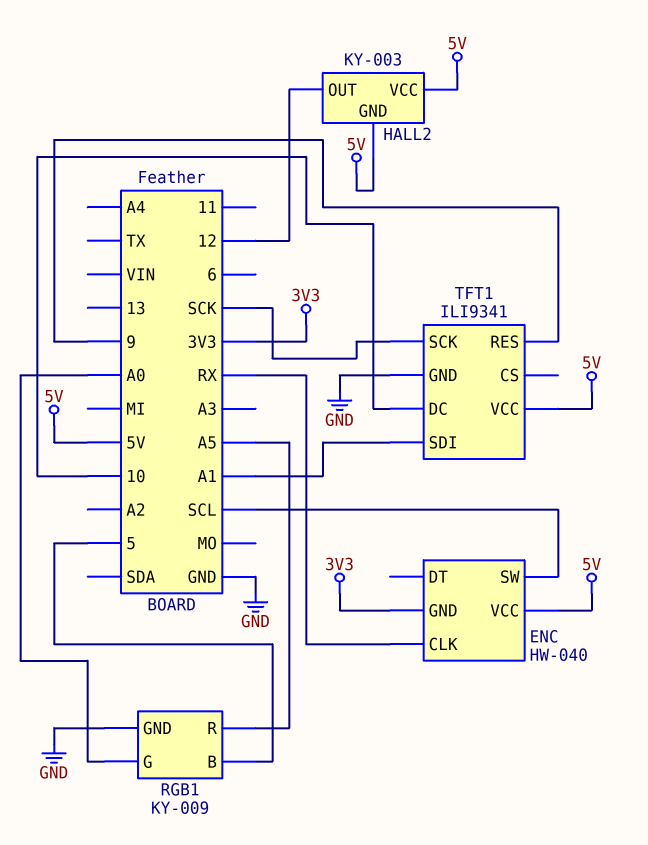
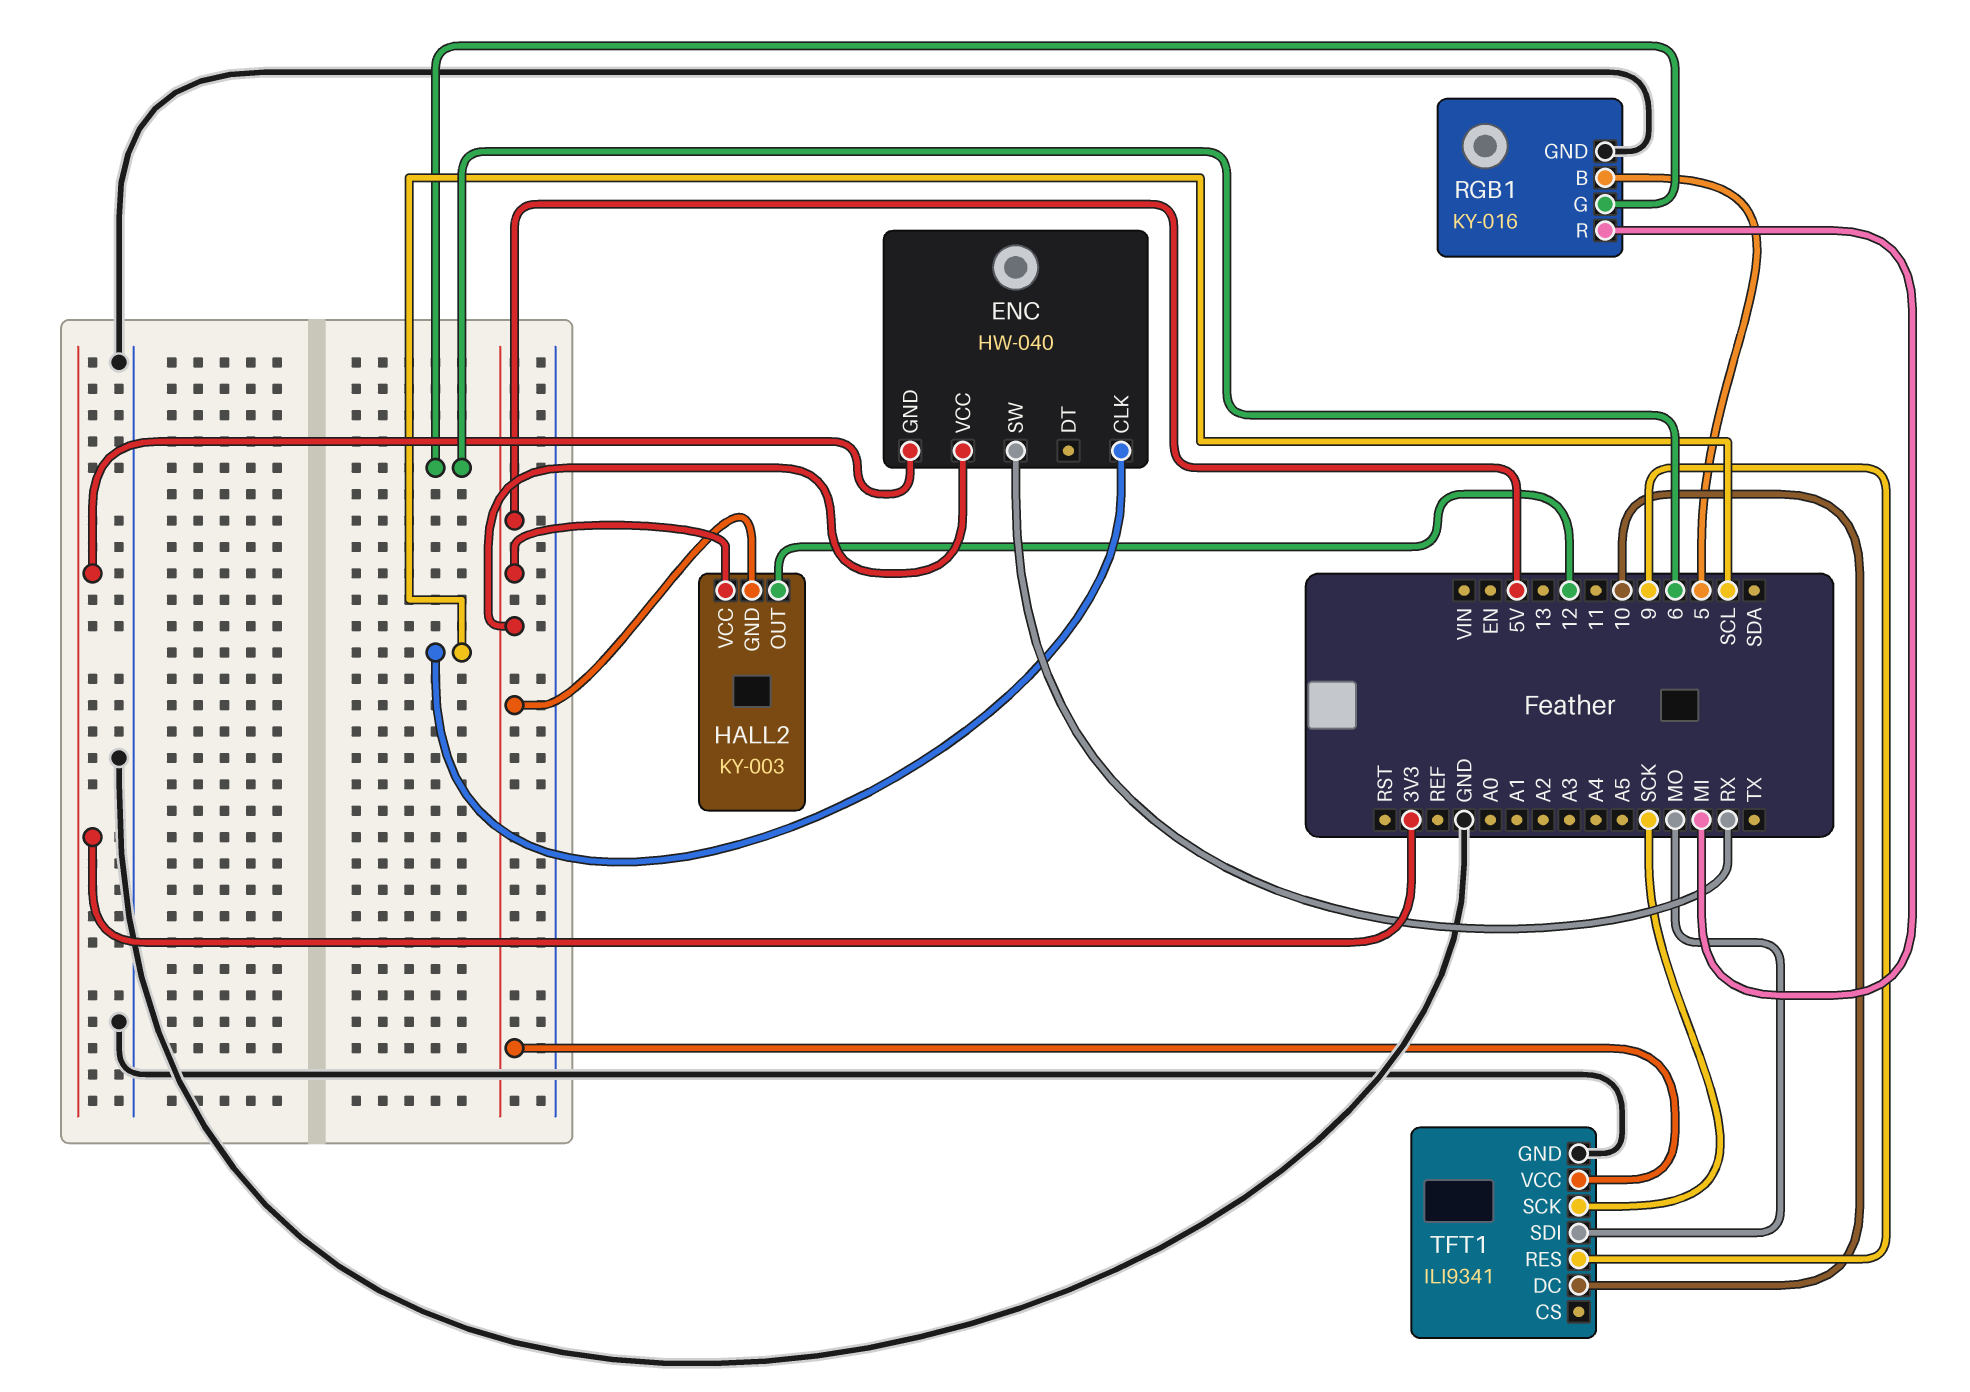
ENC pin CLK: RX -> SCL
ENC pin SW: SCL -> RX
RGB1: KY-009 -> KY-016
RGB1 pin G: A0 -> 6
RGB1 pin R: A5 -> MI
TFT1 pin SDI: A1 -> MO

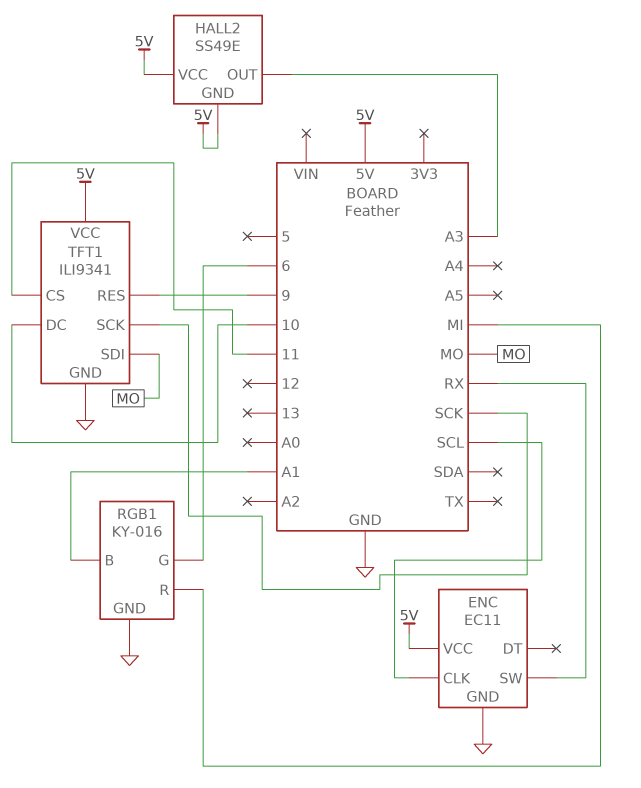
ENC: HW-040 -> EC11
ENC pin GND: 3V3 -> GND
HALL2: KY-003 -> SS49E
HALL2 pin OUT: 12 -> A3
RGB1 pin B: 5 -> A1
TFT1 pin CS: none -> 11

